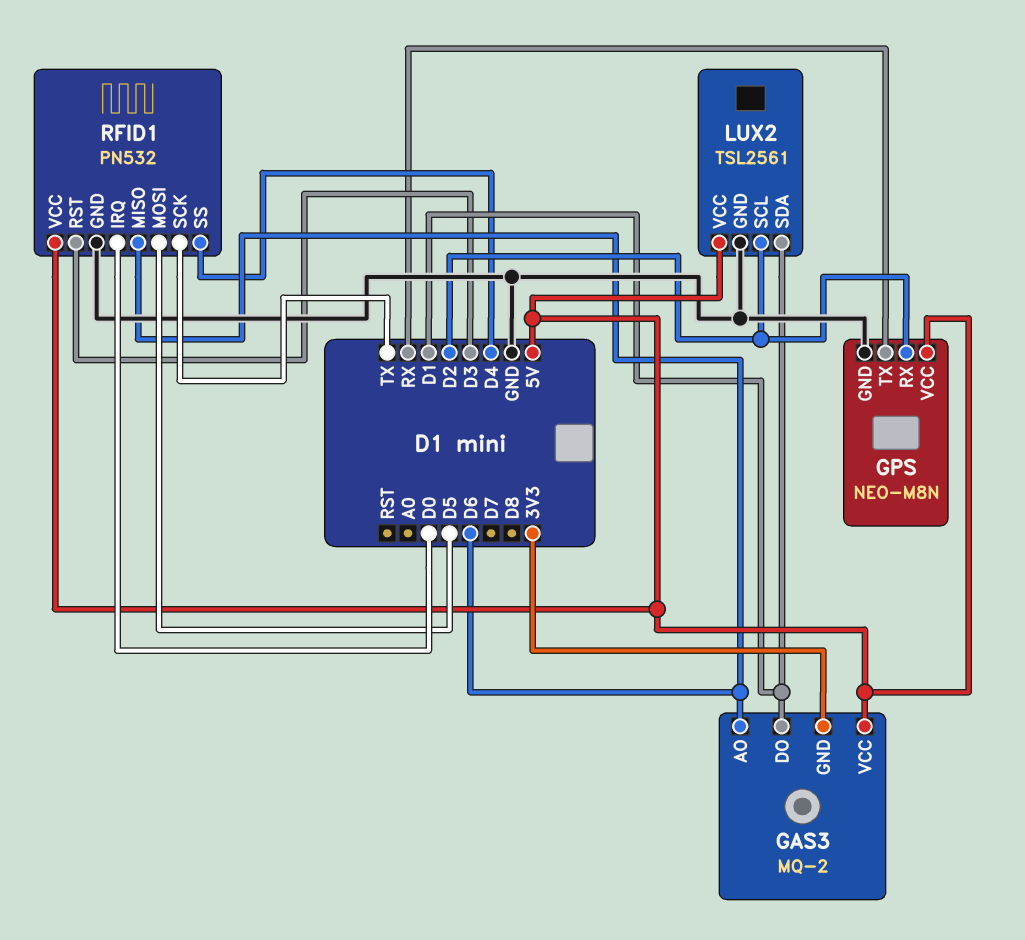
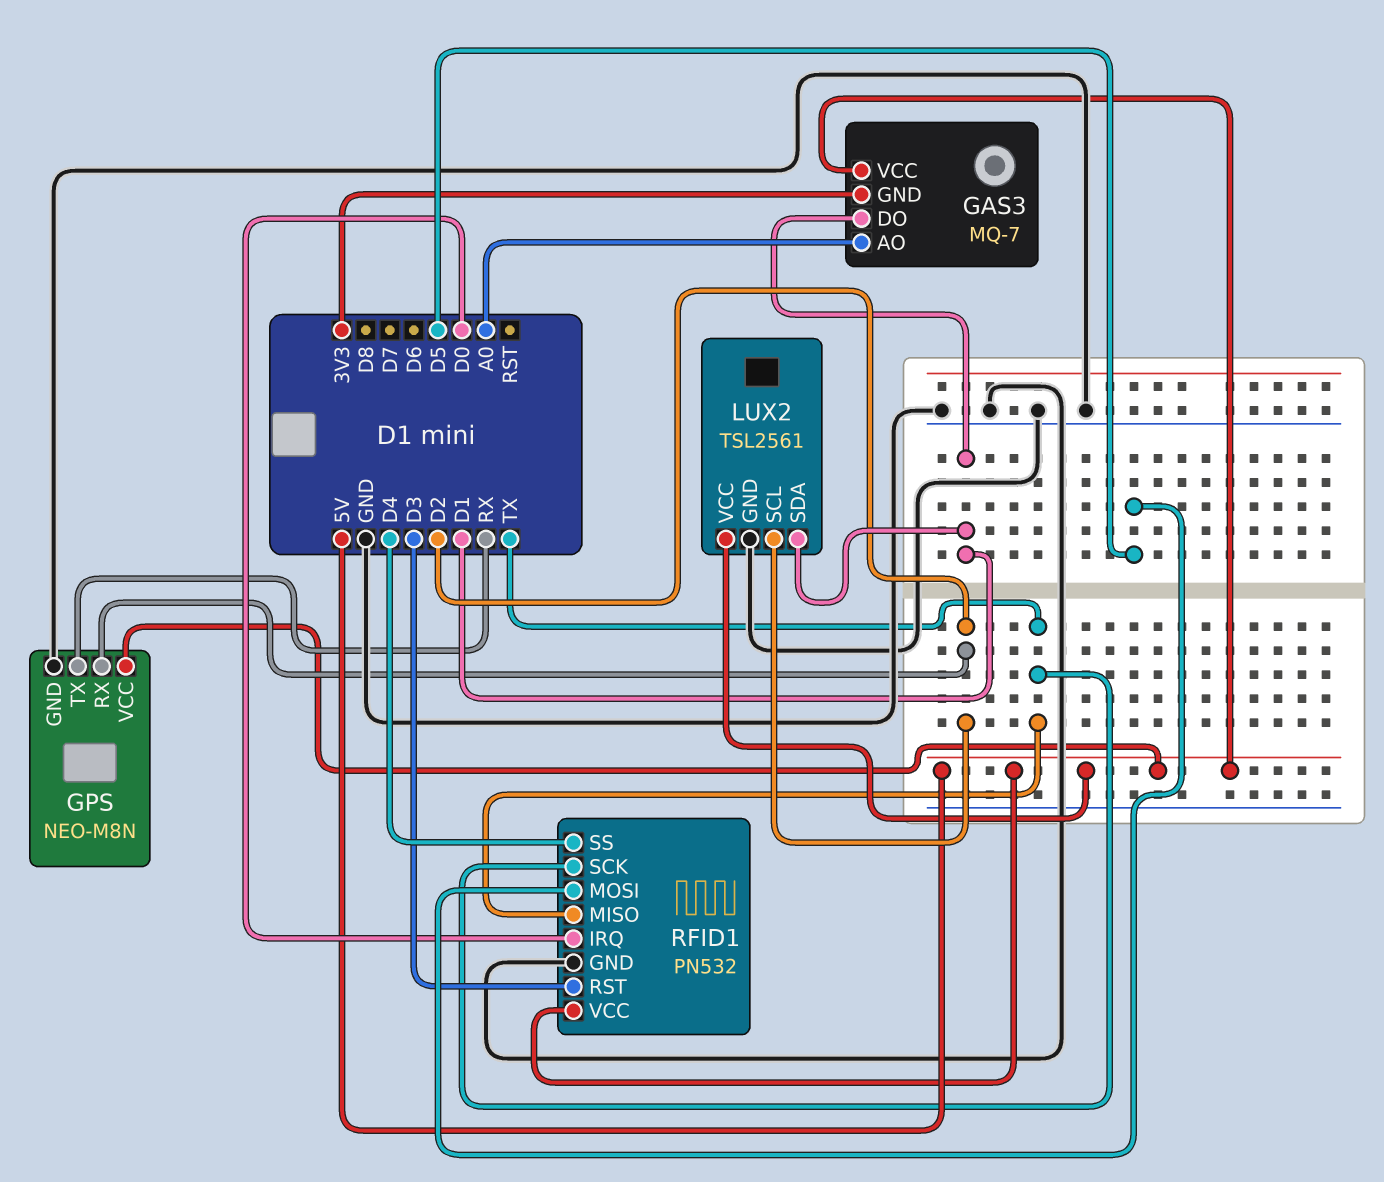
GAS3: MQ-2 -> MQ-7
GAS3 pin AO: D6 -> A0
RFID1 pin MISO: D6 -> TX

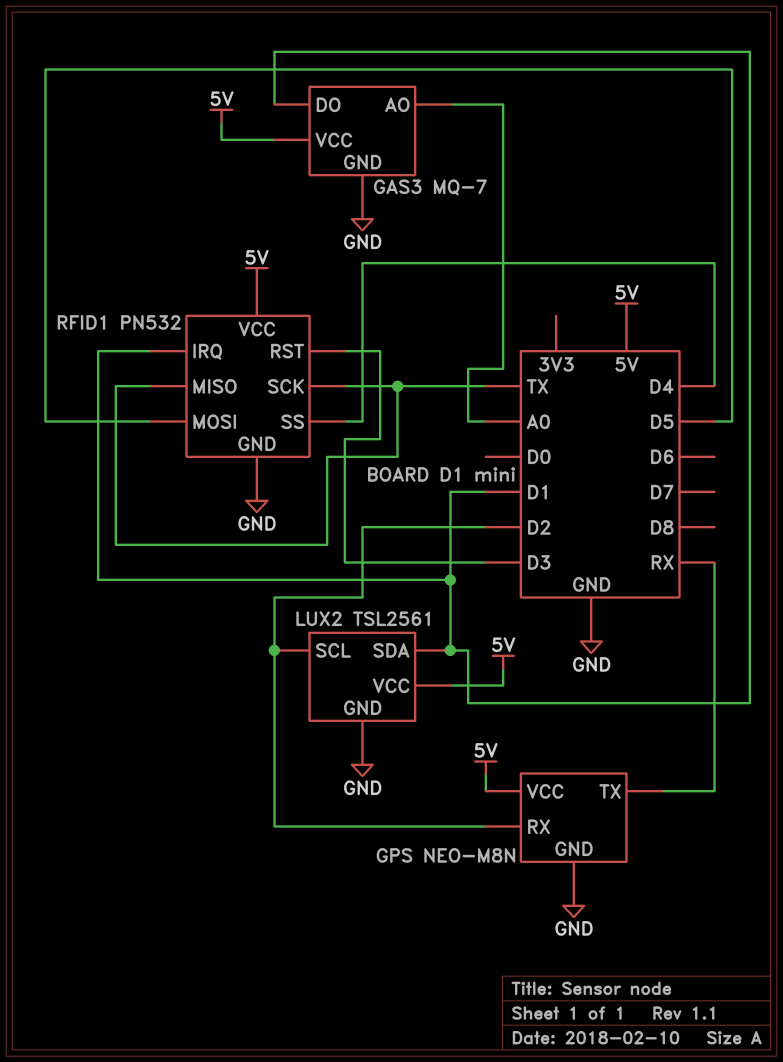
GAS3 pin GND: 3V3 -> GND
RFID1 pin IRQ: D0 -> D1

